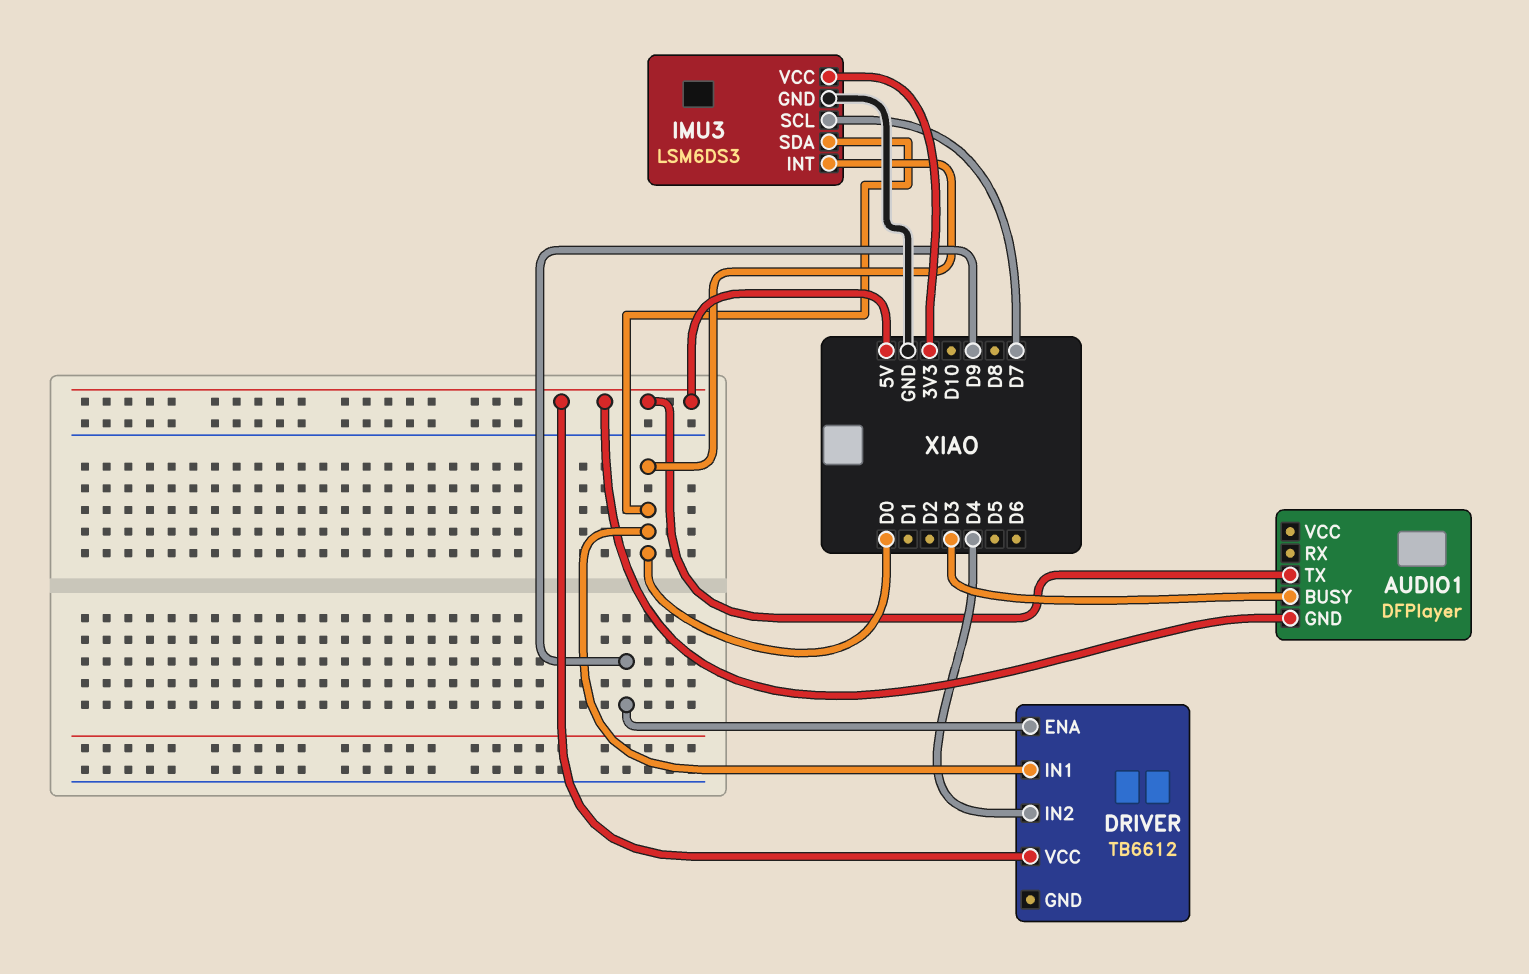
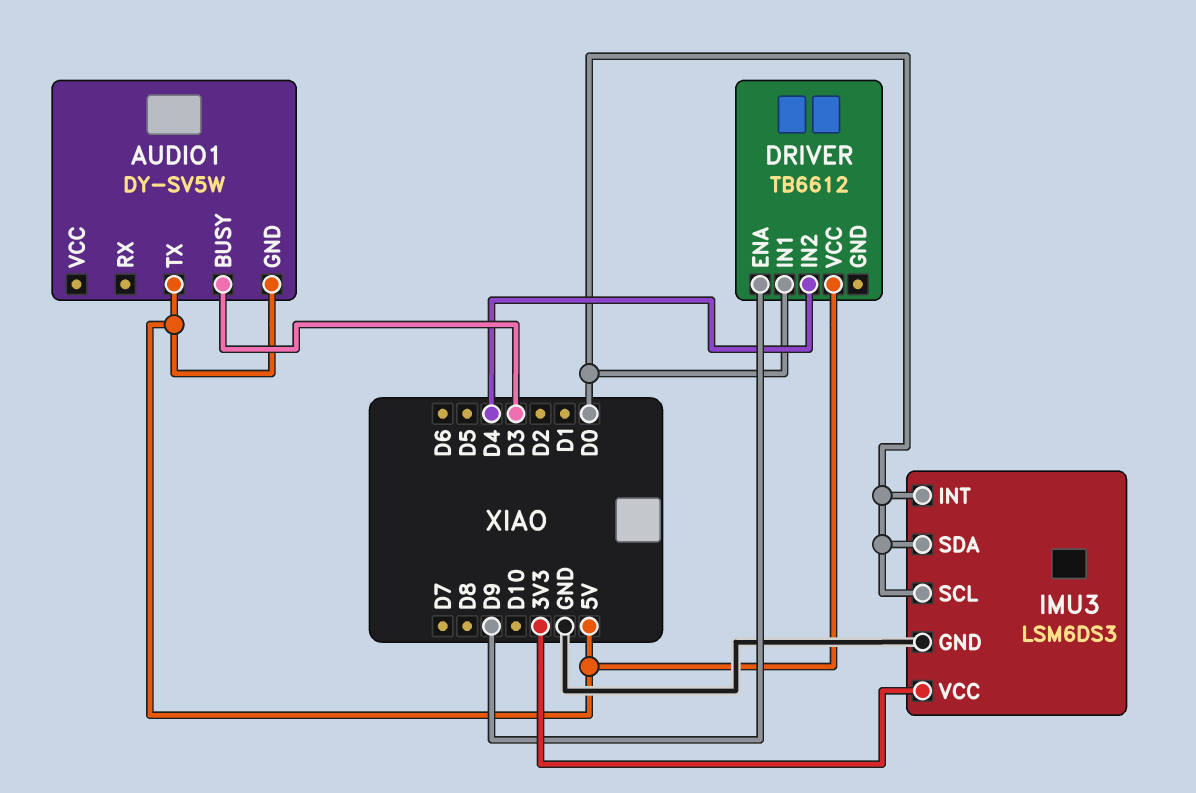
AUDIO1: DFPlayer -> DY-SV5W
IMU3 pin SCL: D7 -> D0

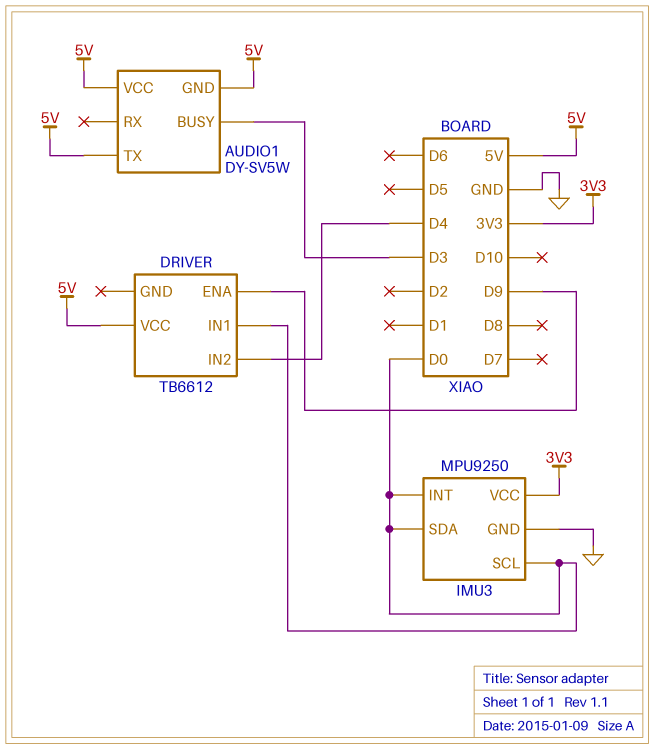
AUDIO1 pin VCC: none -> 5V
IMU3: LSM6DS3 -> MPU9250

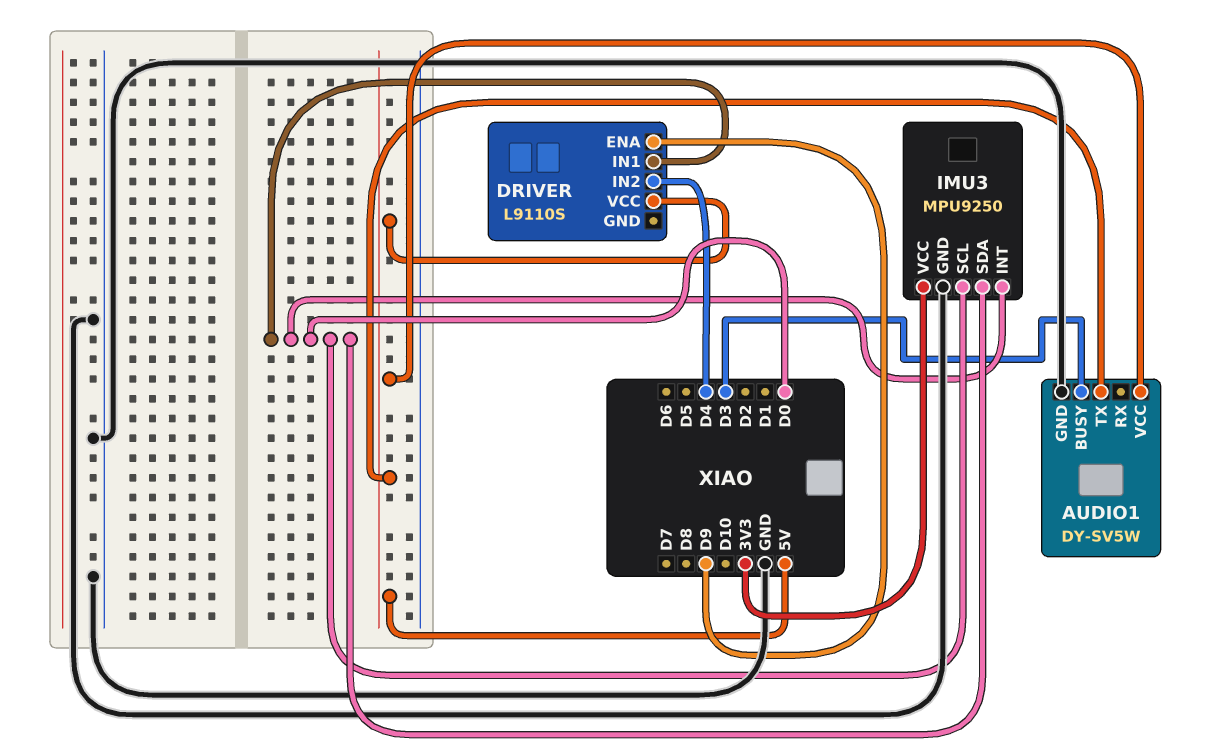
AUDIO1 pin GND: 5V -> GND
DRIVER: TB6612 -> L9110S

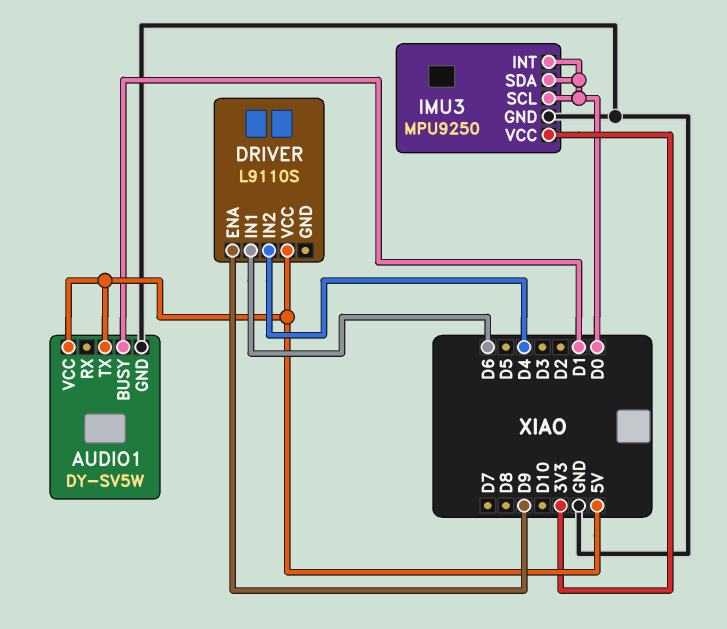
AUDIO1 pin BUSY: D3 -> D1
DRIVER pin IN1: D0 -> D6

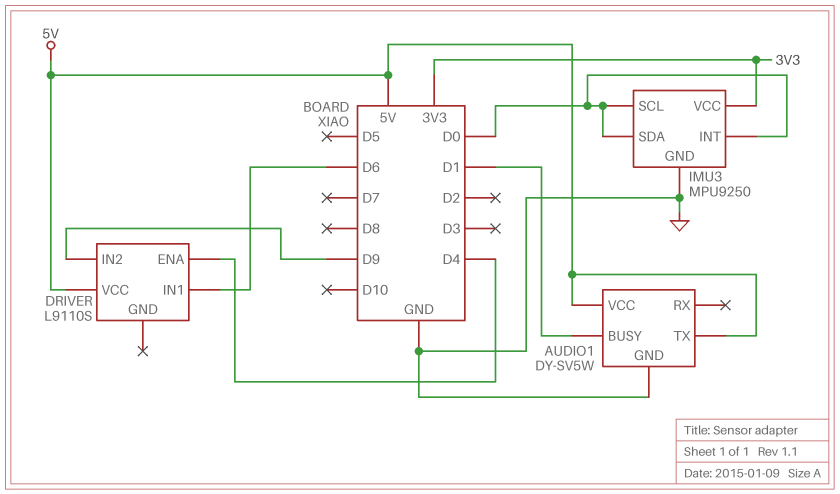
DRIVER pin ENA: D9 -> D4
DRIVER pin IN2: D4 -> D9

